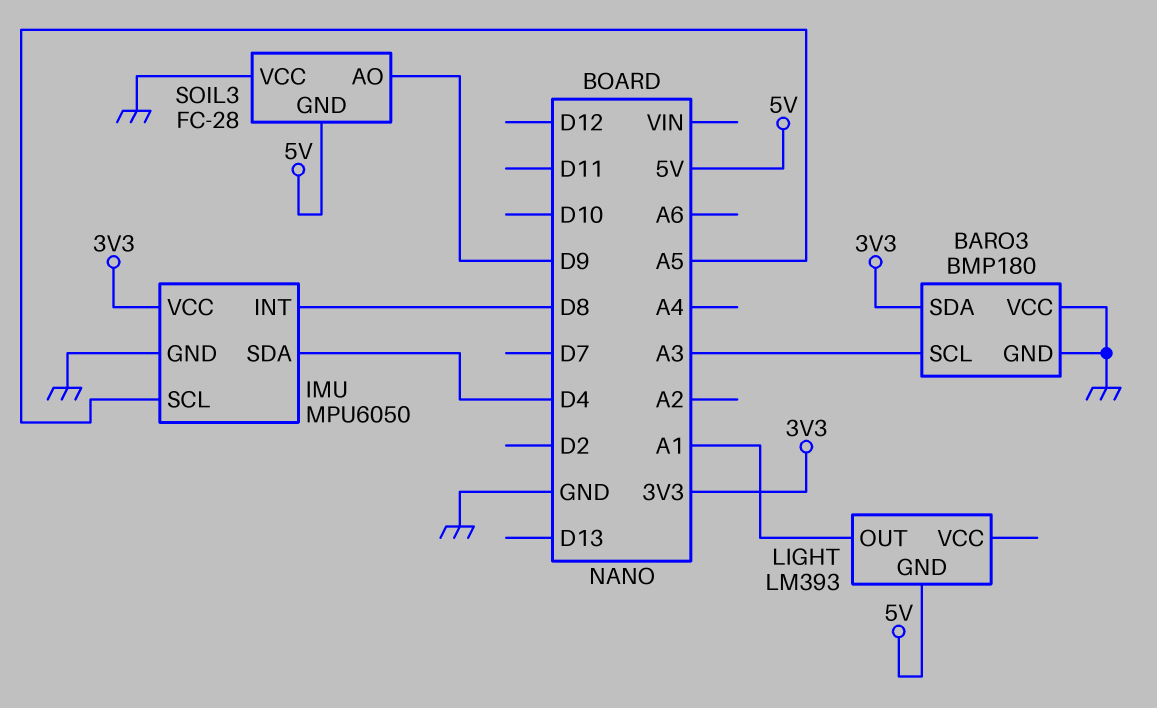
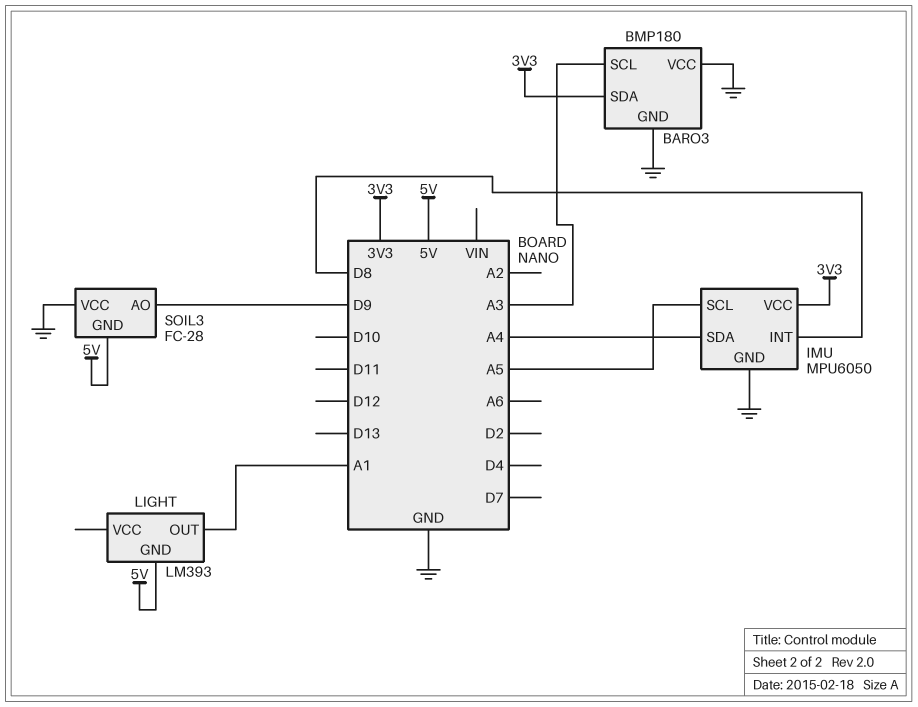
IMU pin SDA: D4 -> A4

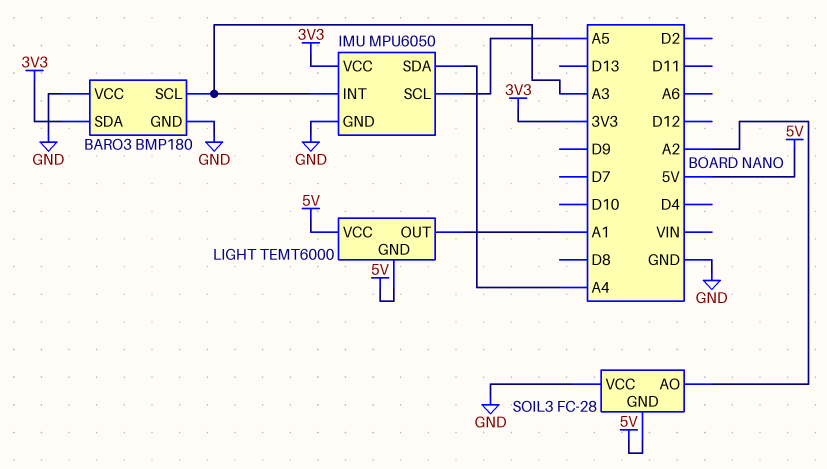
IMU pin INT: D8 -> A3
LIGHT: LM393 -> TEMT6000
LIGHT pin VCC: none -> 5V
SOIL3 pin AO: D9 -> A2

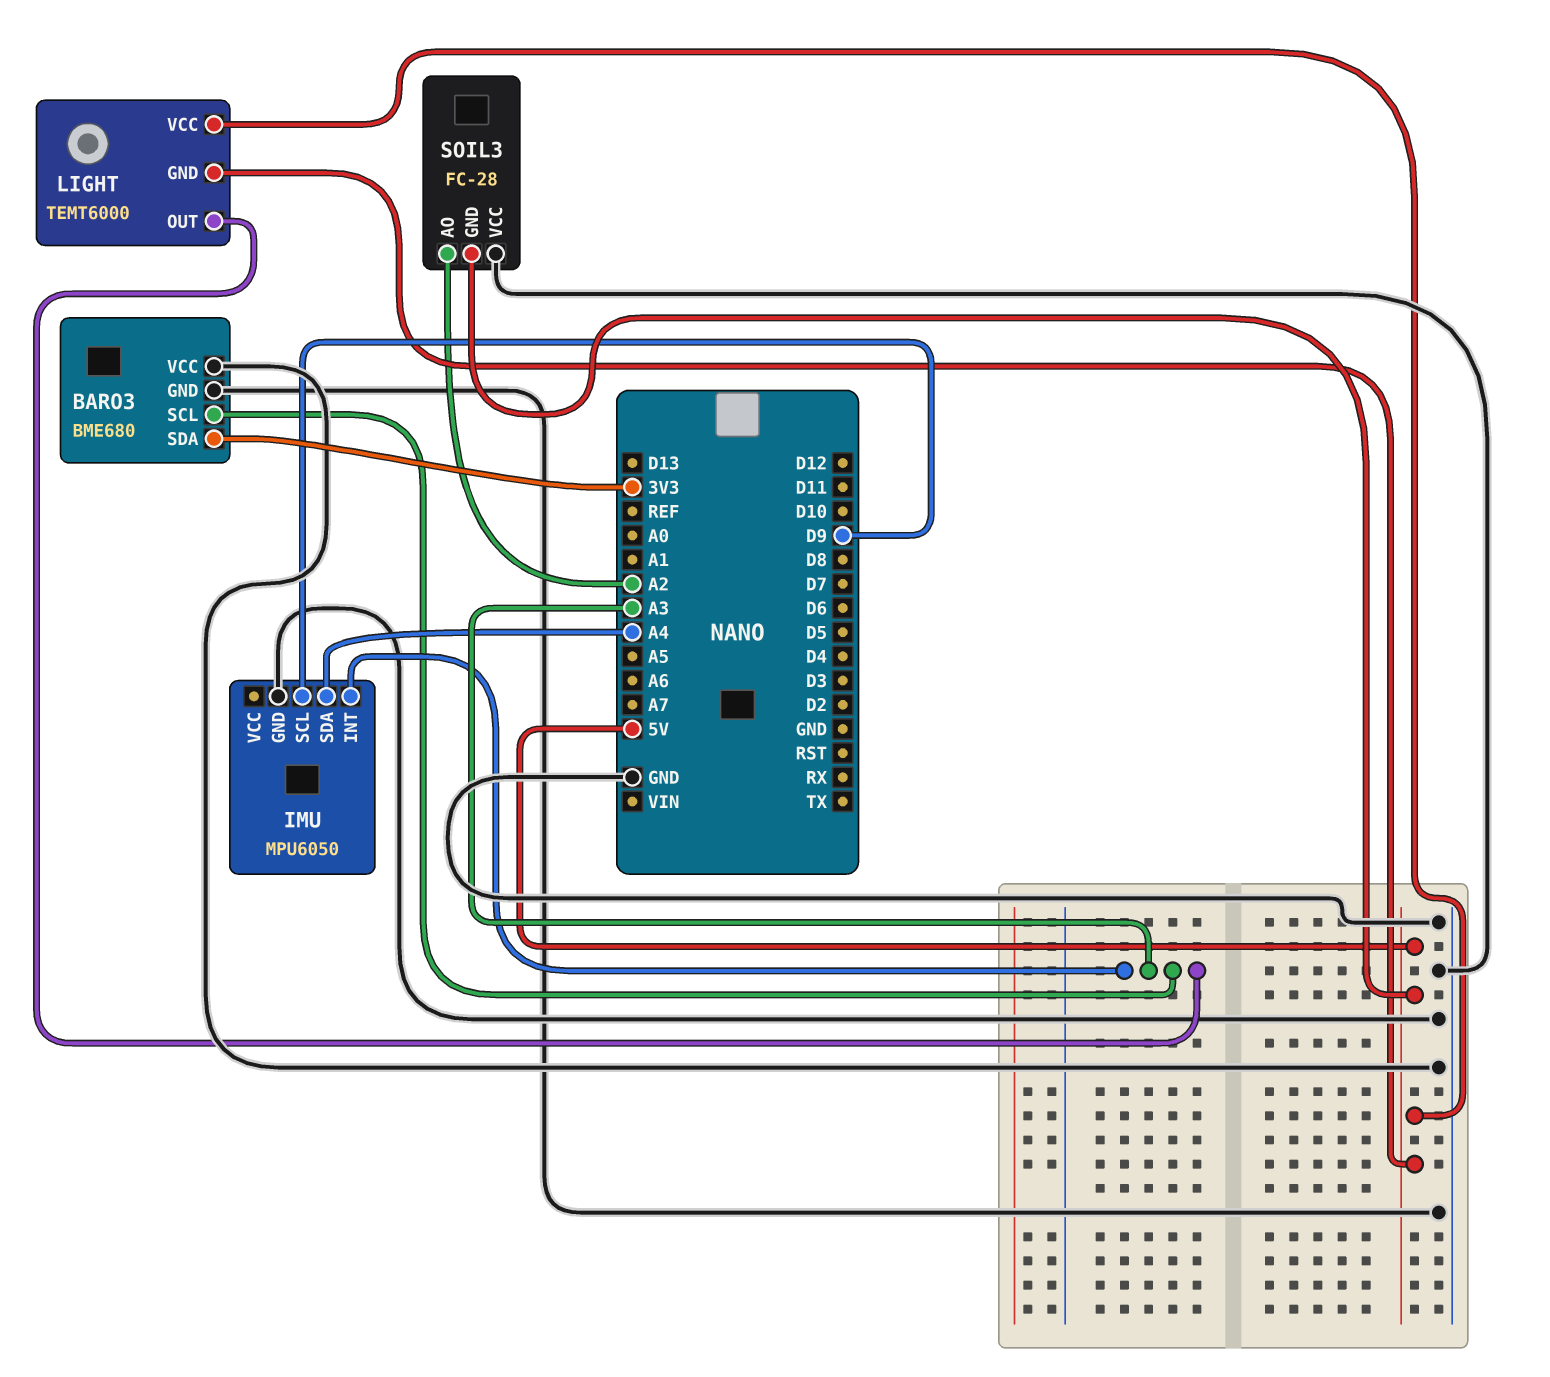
BARO3: BMP180 -> BME680
IMU pin SCL: A5 -> D9
IMU pin VCC: 3V3 -> none
LIGHT pin OUT: A1 -> A3

